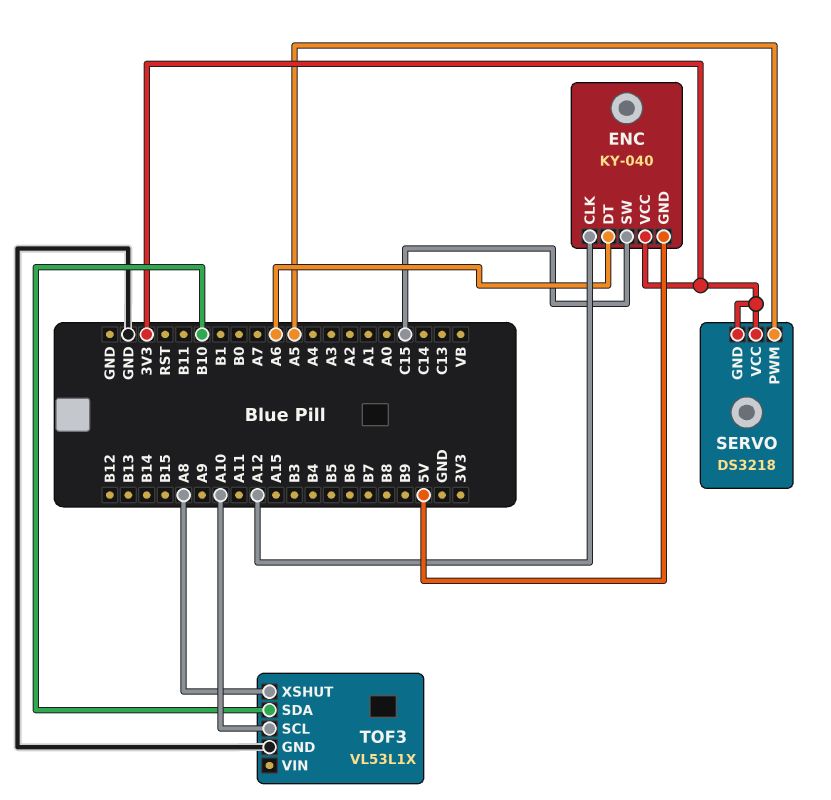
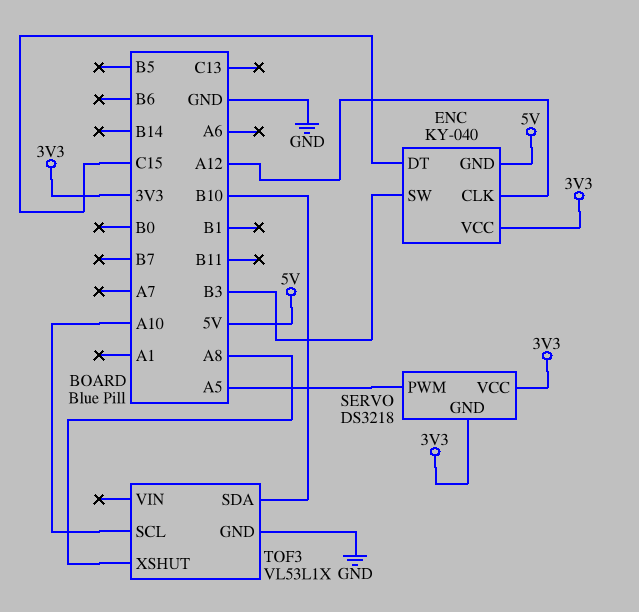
ENC pin DT: A6 -> C15
ENC pin SW: C15 -> B3

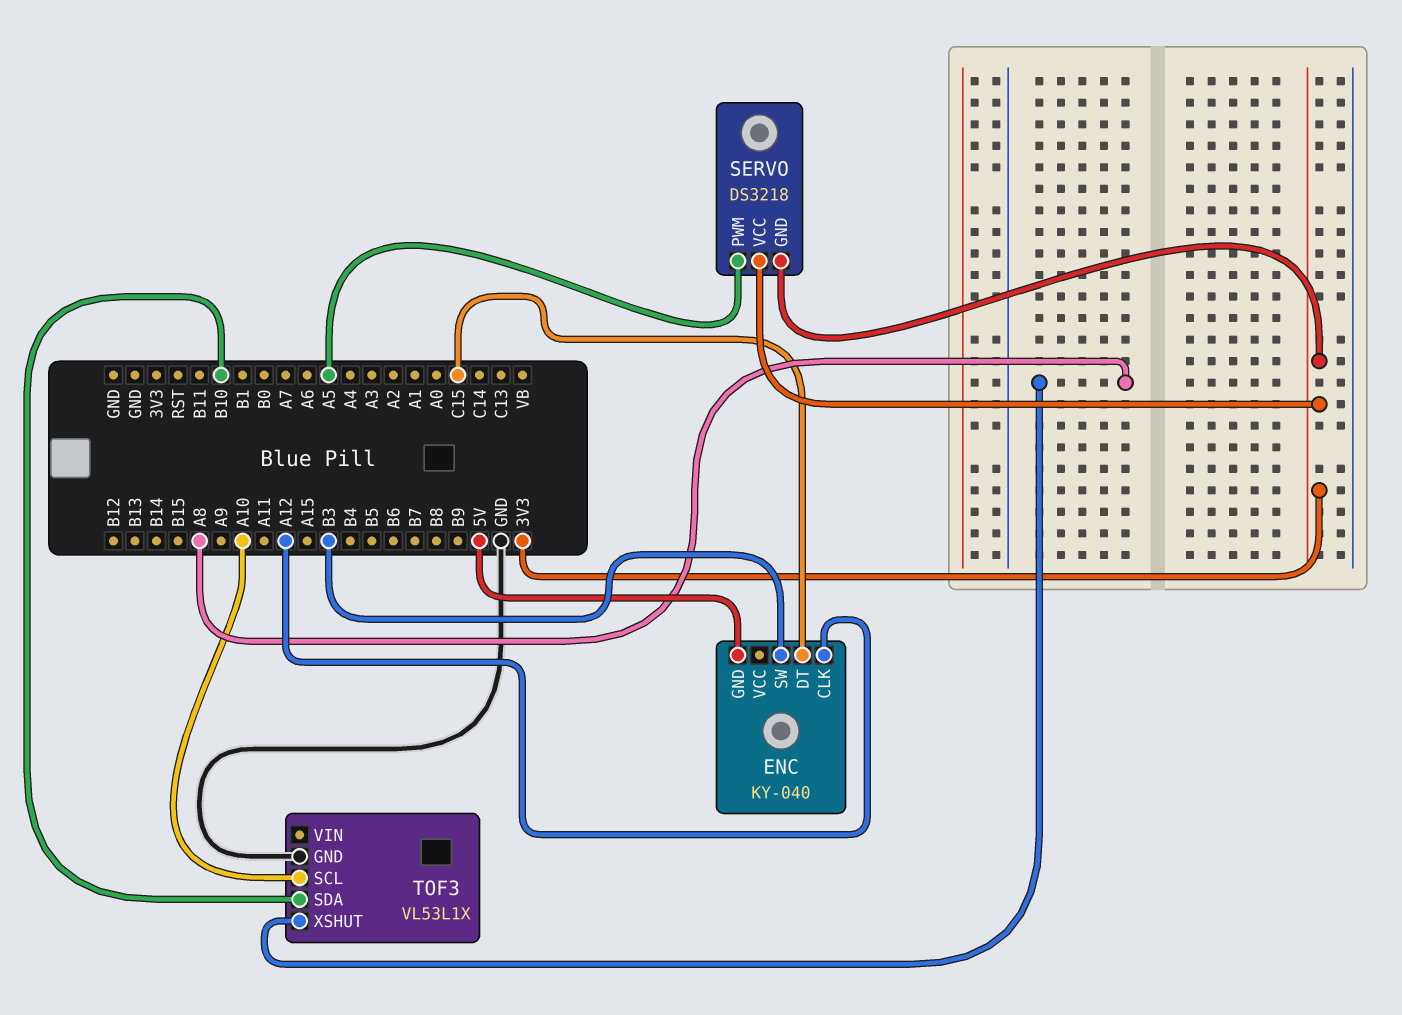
ENC pin VCC: 3V3 -> none

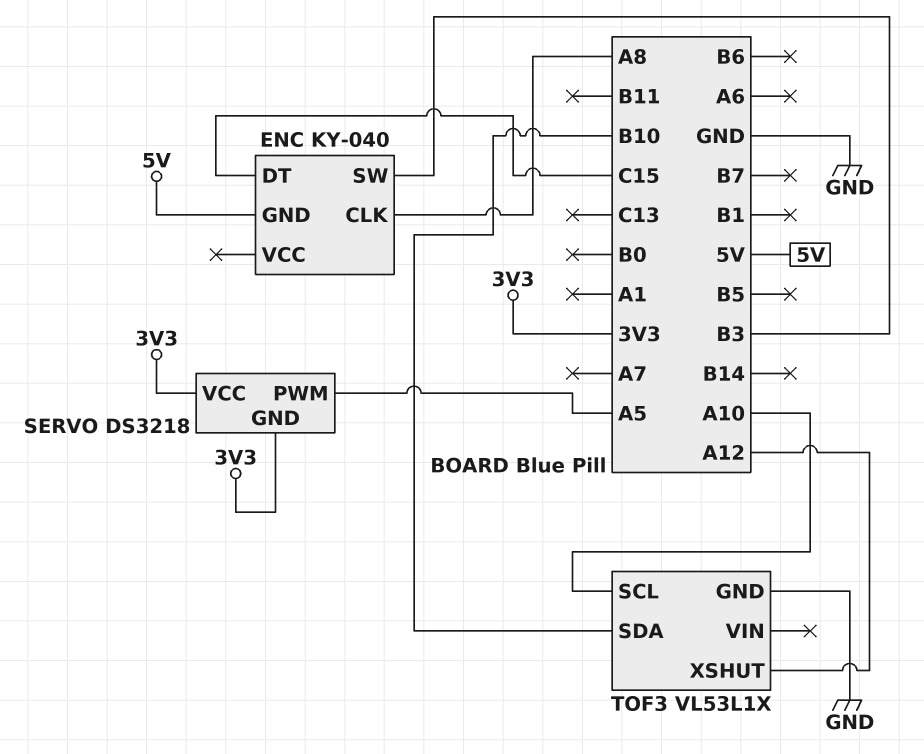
ENC pin CLK: A12 -> A8
TOF3 pin XSHUT: A8 -> A12

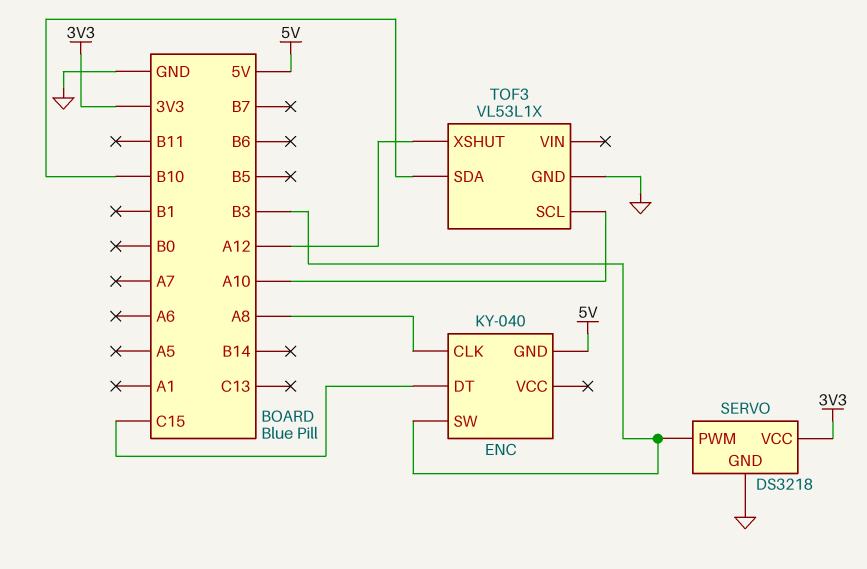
SERVO pin GND: 3V3 -> GND
SERVO pin PWM: A5 -> B3

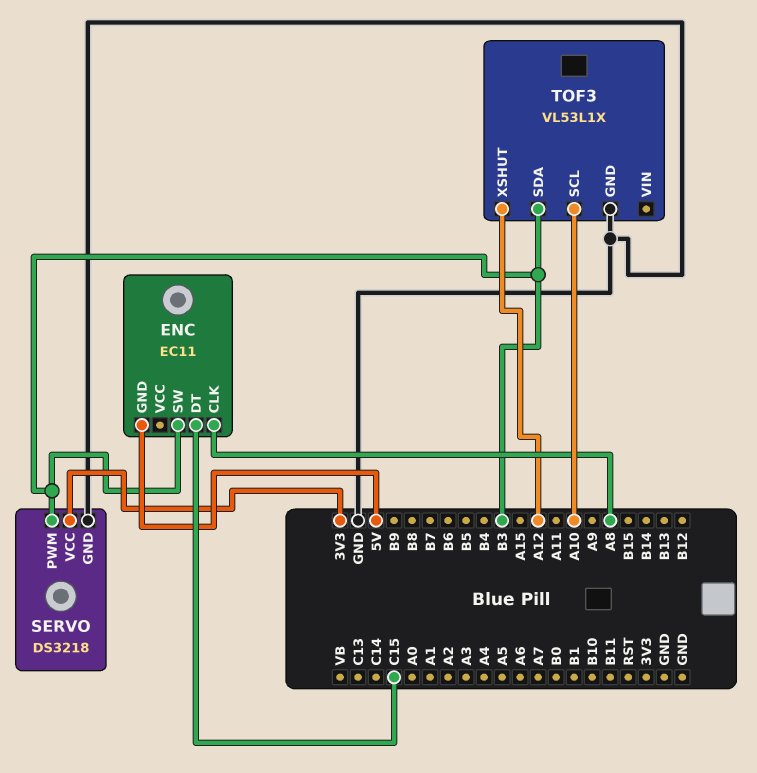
ENC: KY-040 -> EC11
TOF3 pin SDA: B10 -> B3

